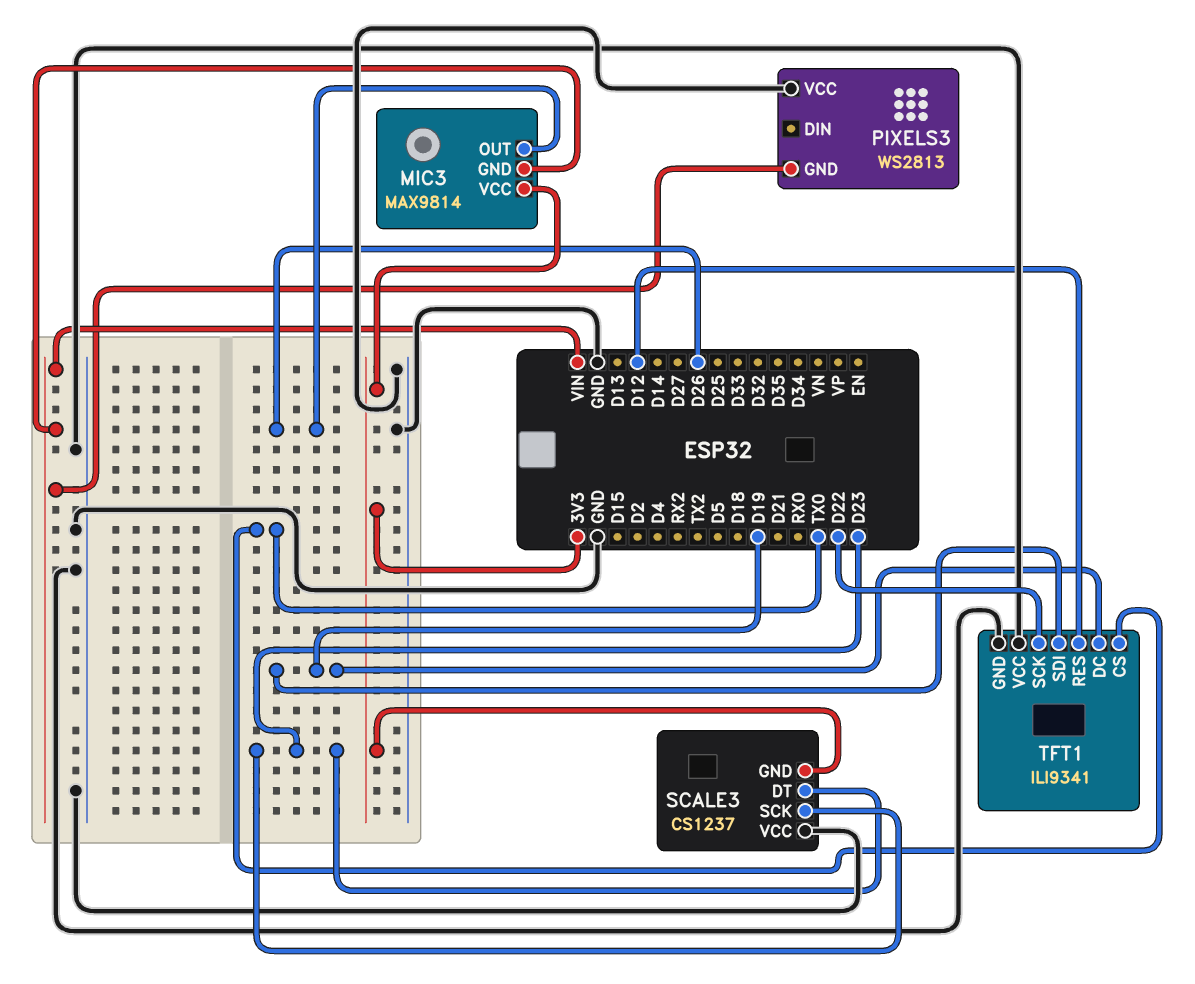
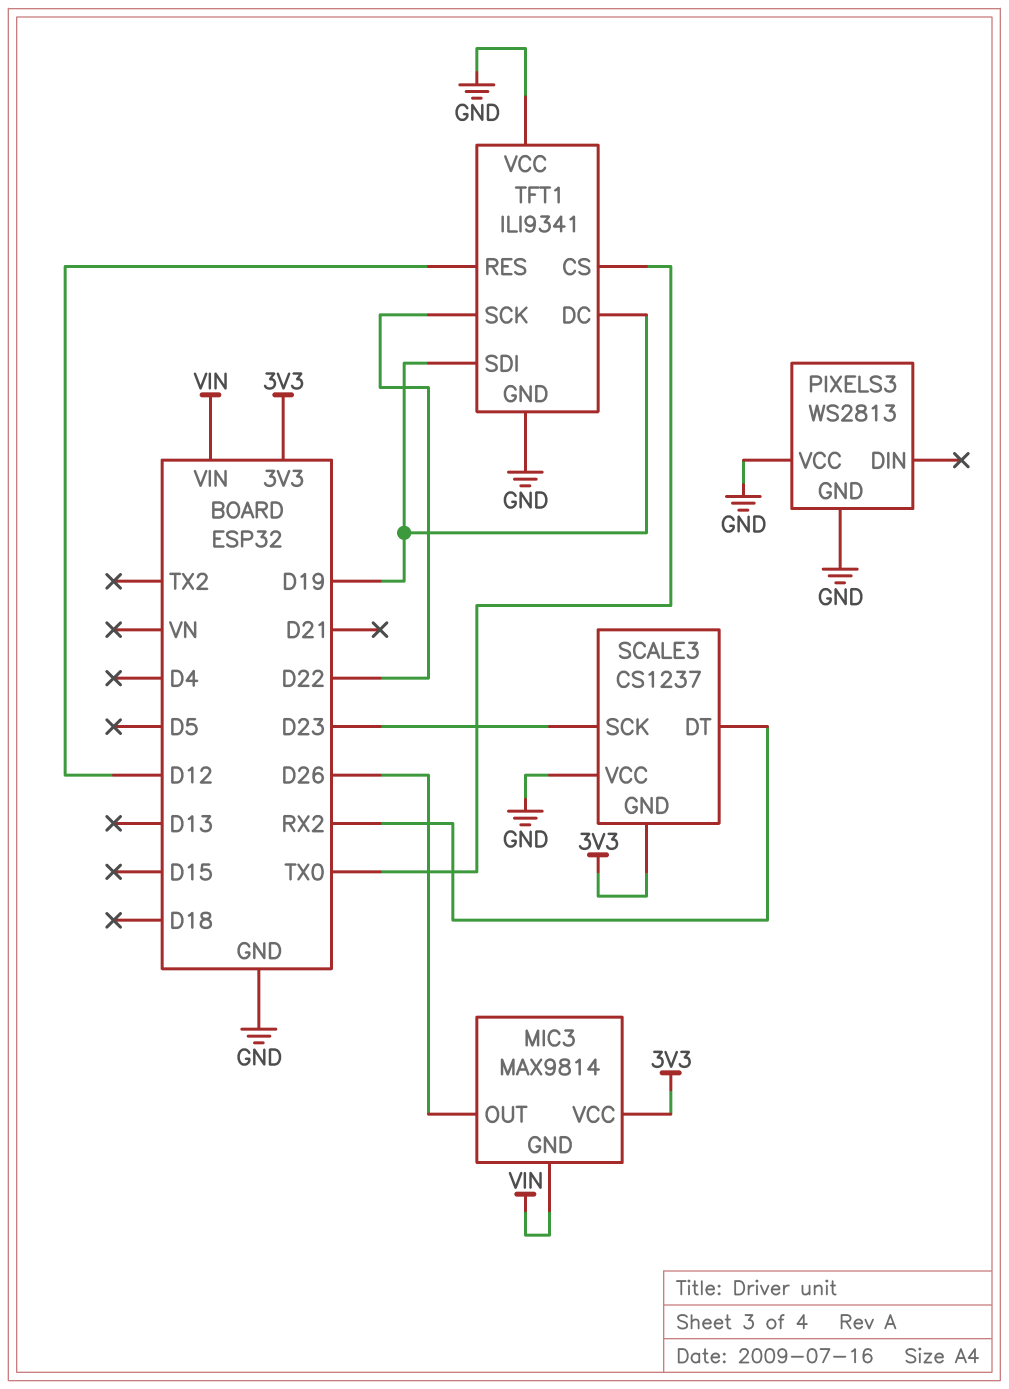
PIXELS3 pin GND: VIN -> GND
SCALE3 pin DT: D23 -> RX2

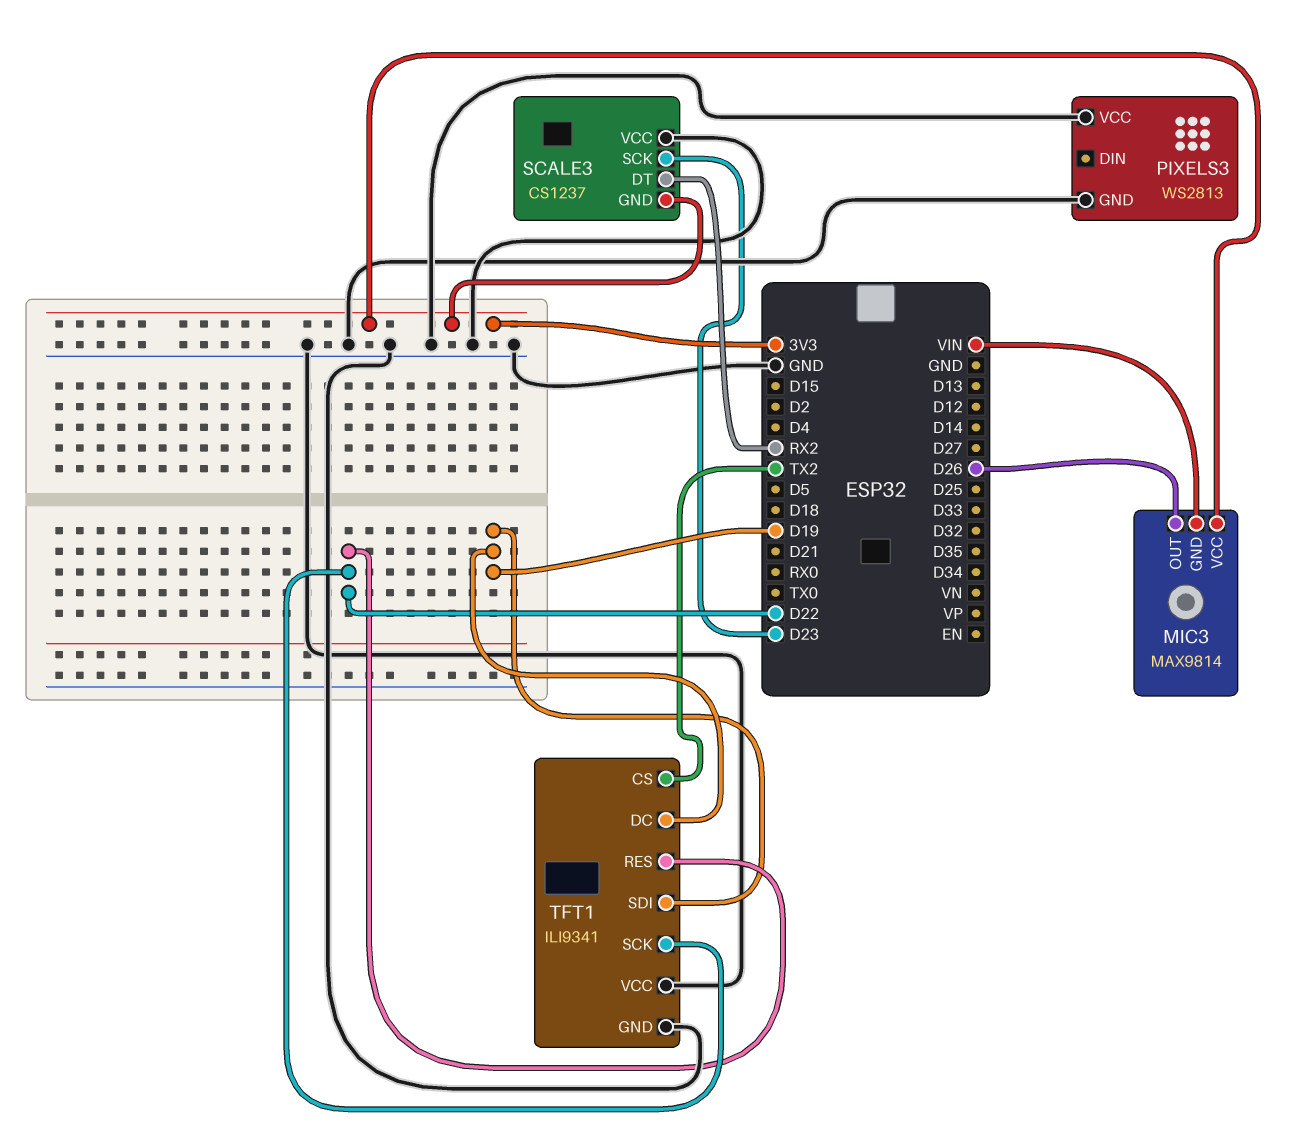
TFT1 pin CS: TX0 -> TX2
TFT1 pin RES: D12 -> D22

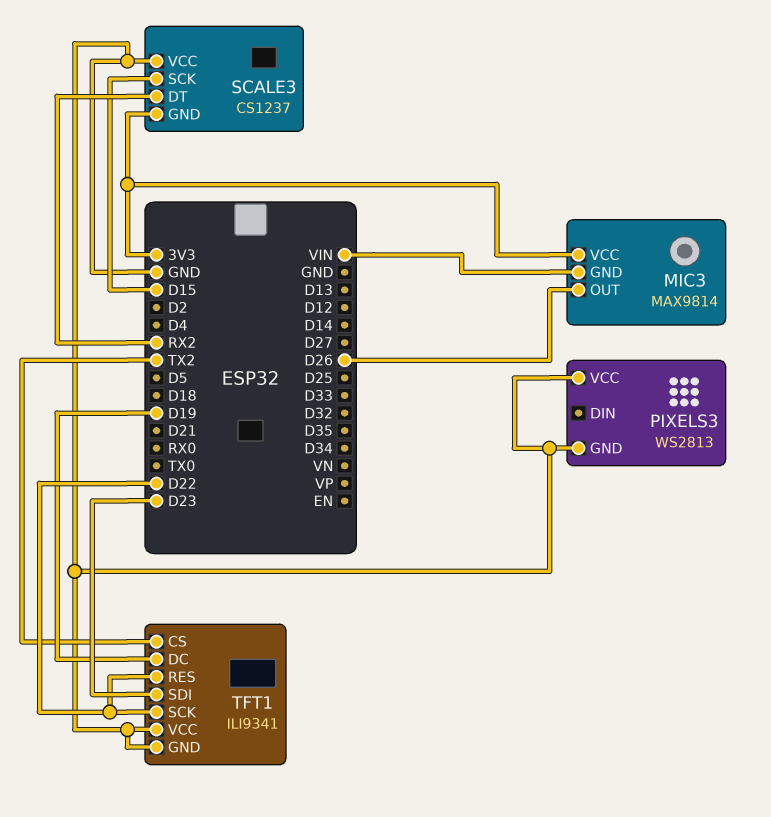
SCALE3 pin SCK: D23 -> D15
TFT1 pin SDI: D19 -> D23

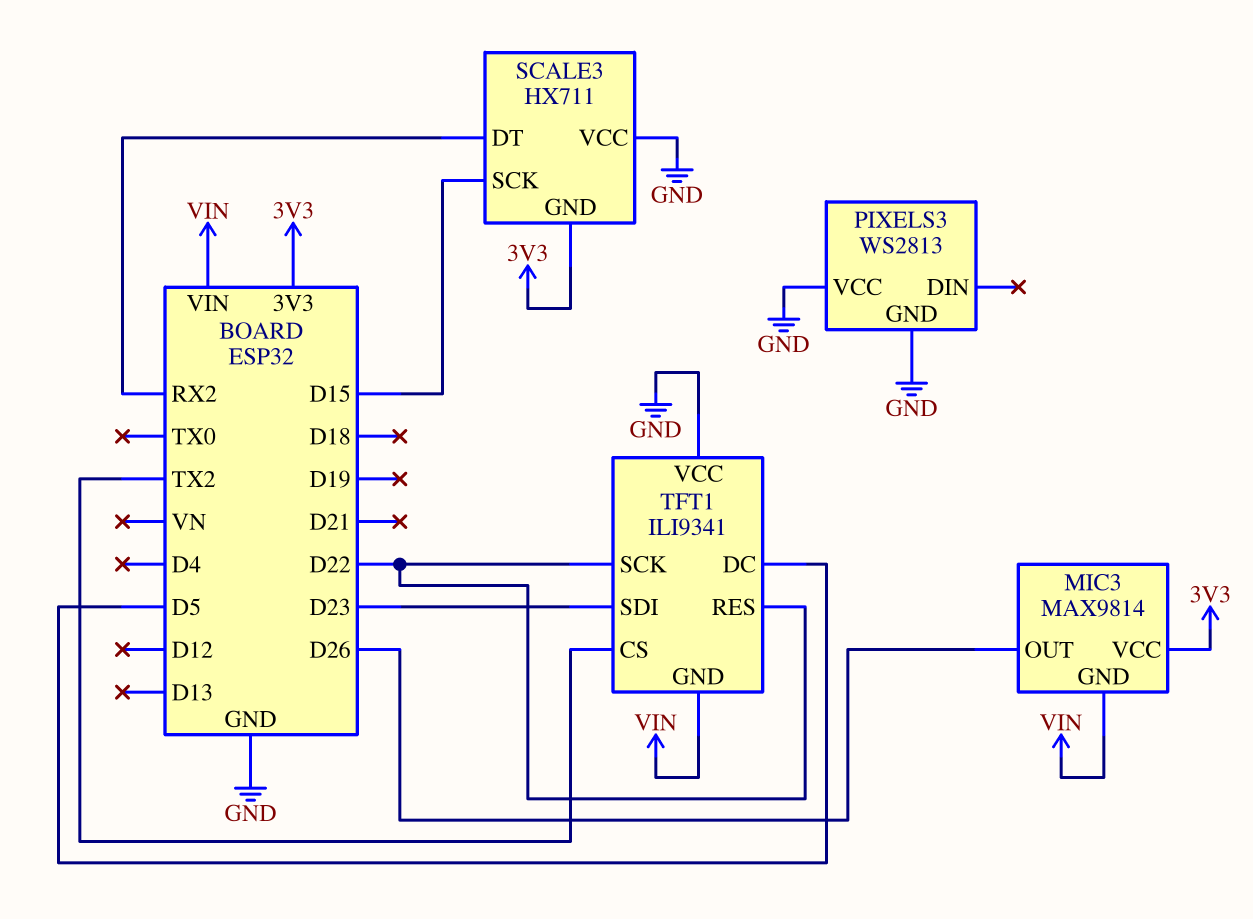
SCALE3: CS1237 -> HX711
TFT1 pin DC: D19 -> D5
TFT1 pin GND: GND -> VIN

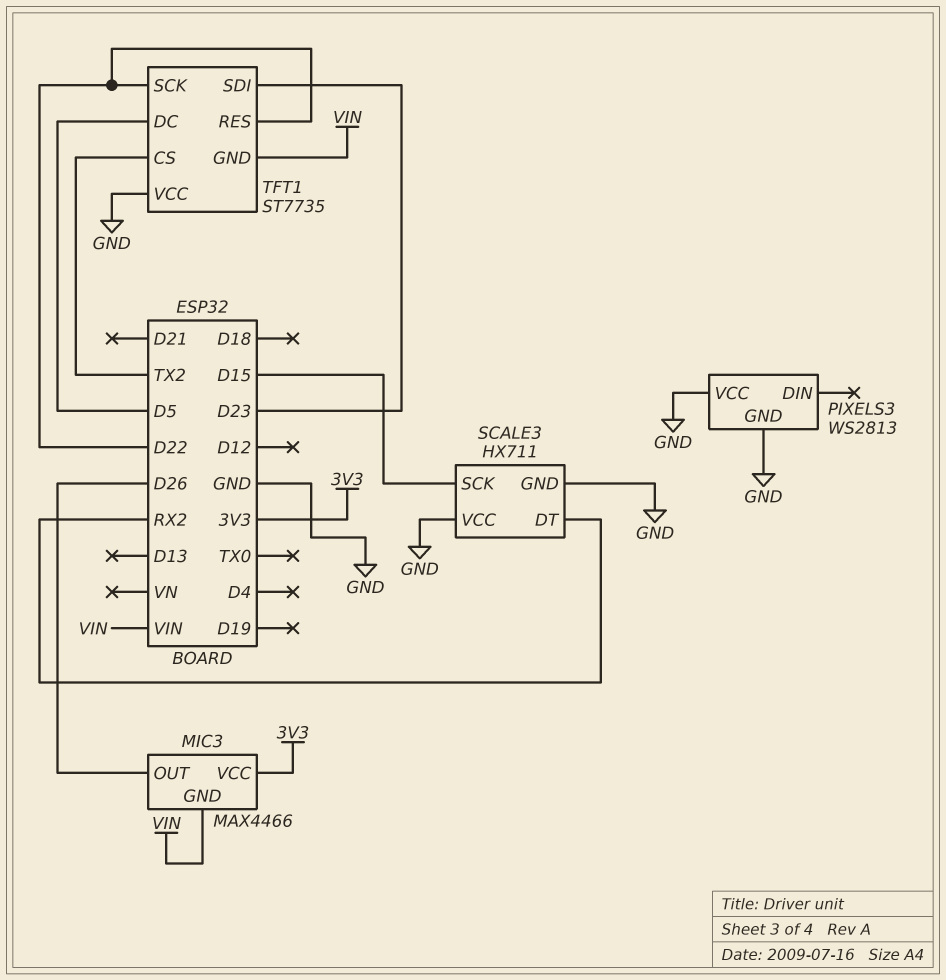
MIC3: MAX9814 -> MAX4466
SCALE3 pin GND: 3V3 -> GND
TFT1: ILI9341 -> ST7735

